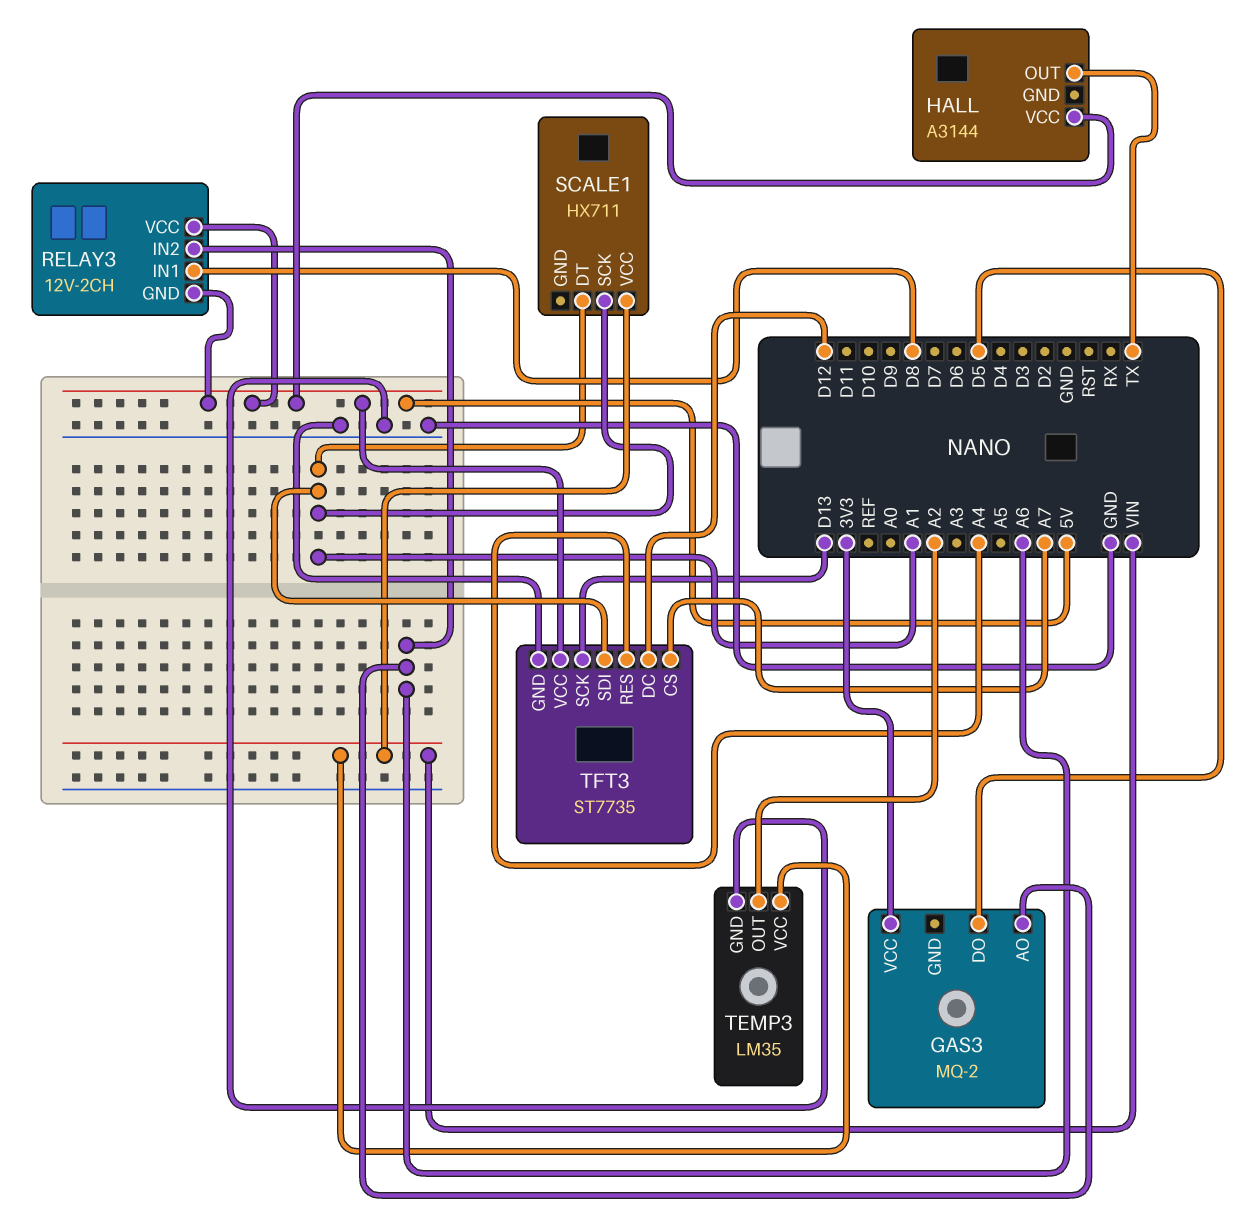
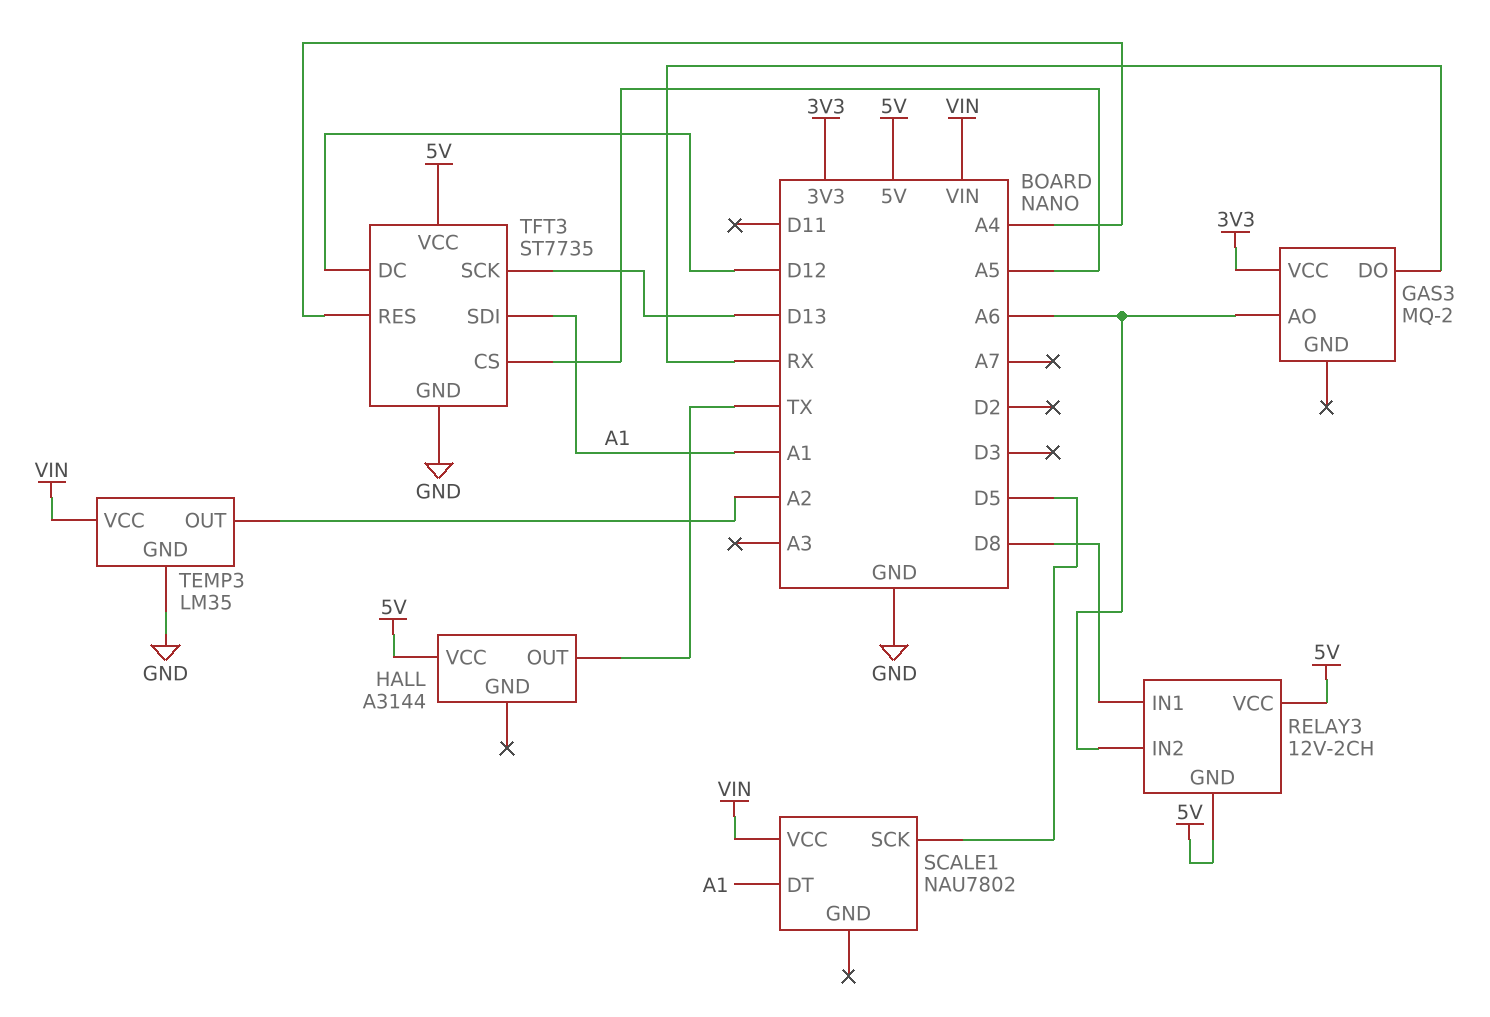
GAS3 pin DO: D5 -> RX
SCALE1: HX711 -> NAU7802
SCALE1 pin SCK: A1 -> D5
TFT3 pin CS: A7 -> A5

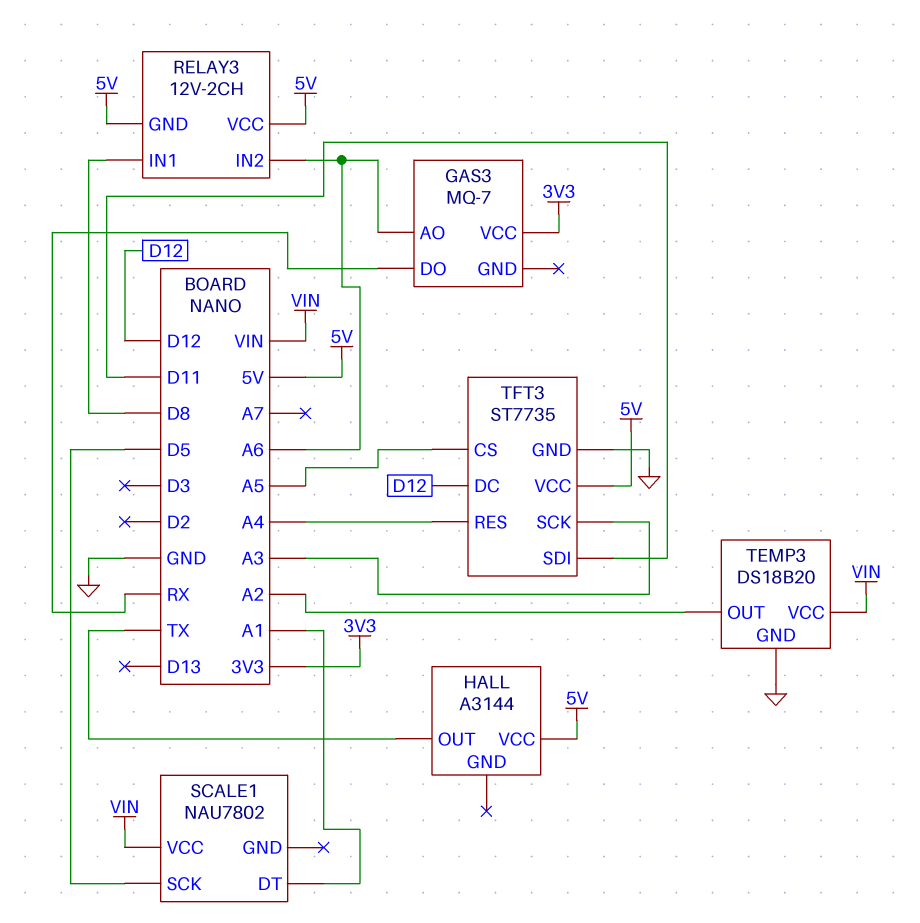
GAS3: MQ-2 -> MQ-7
TEMP3: LM35 -> DS18B20
TFT3 pin SCK: D13 -> A3
TFT3 pin SDI: A1 -> D11

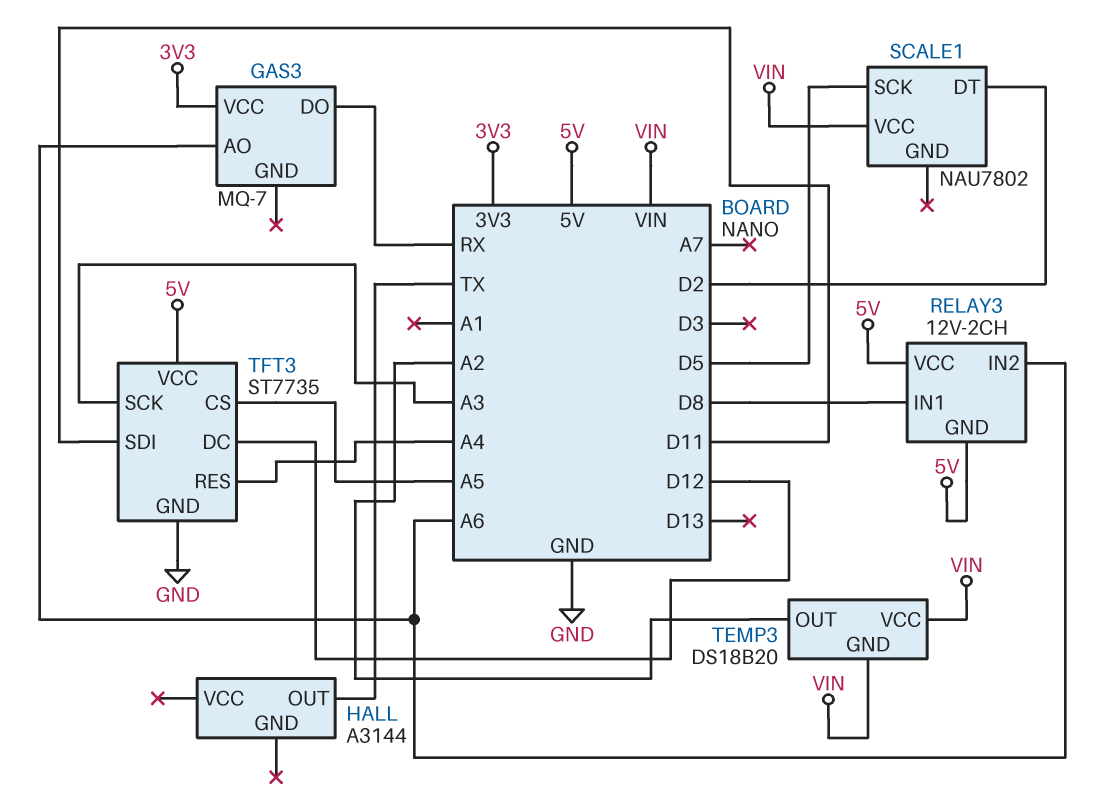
HALL pin VCC: 5V -> none
SCALE1 pin DT: A1 -> D2
TEMP3 pin GND: GND -> VIN

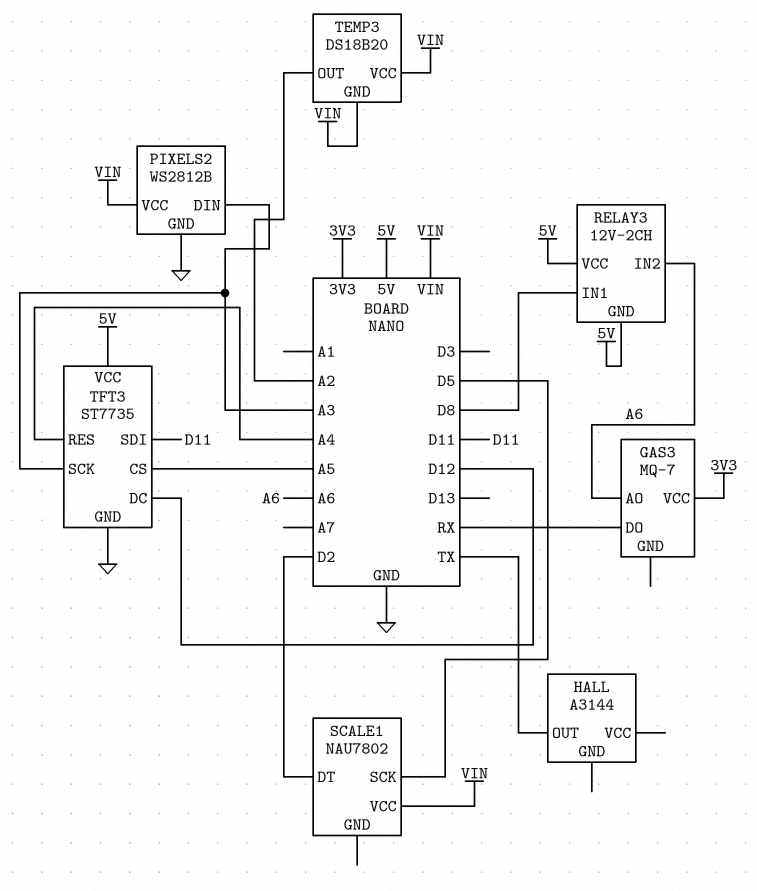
PIXELS2: none -> WS2812B
PIXELS2 pin DIN: none -> A3
PIXELS2 pin GND: none -> GND
PIXELS2 pin VCC: none -> VIN

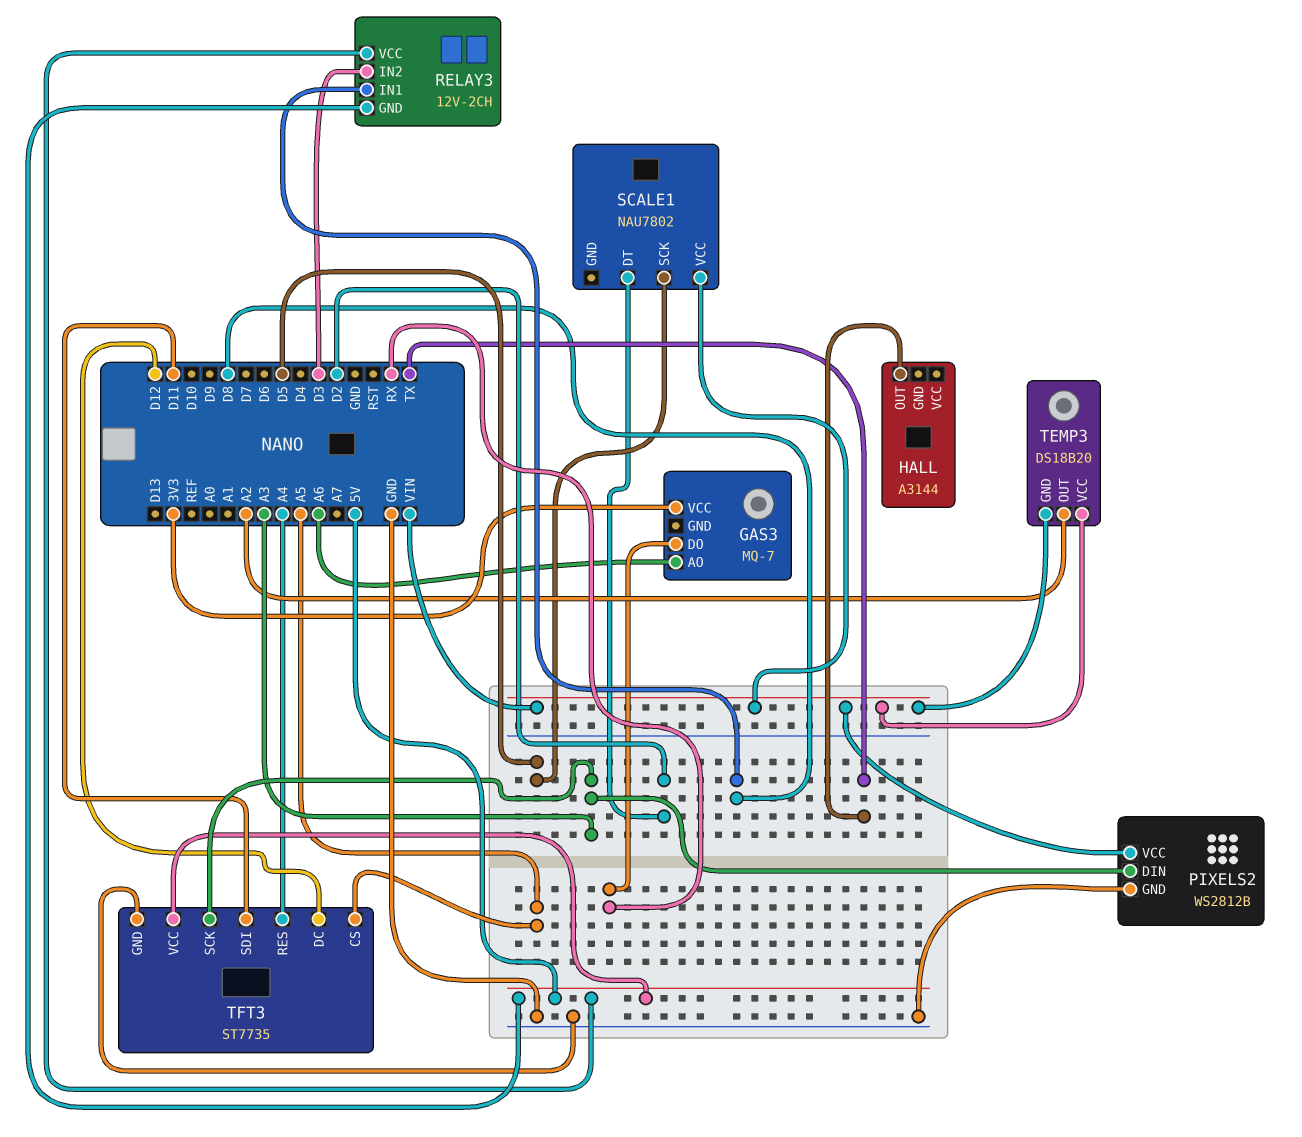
RELAY3 pin IN2: A6 -> D3

